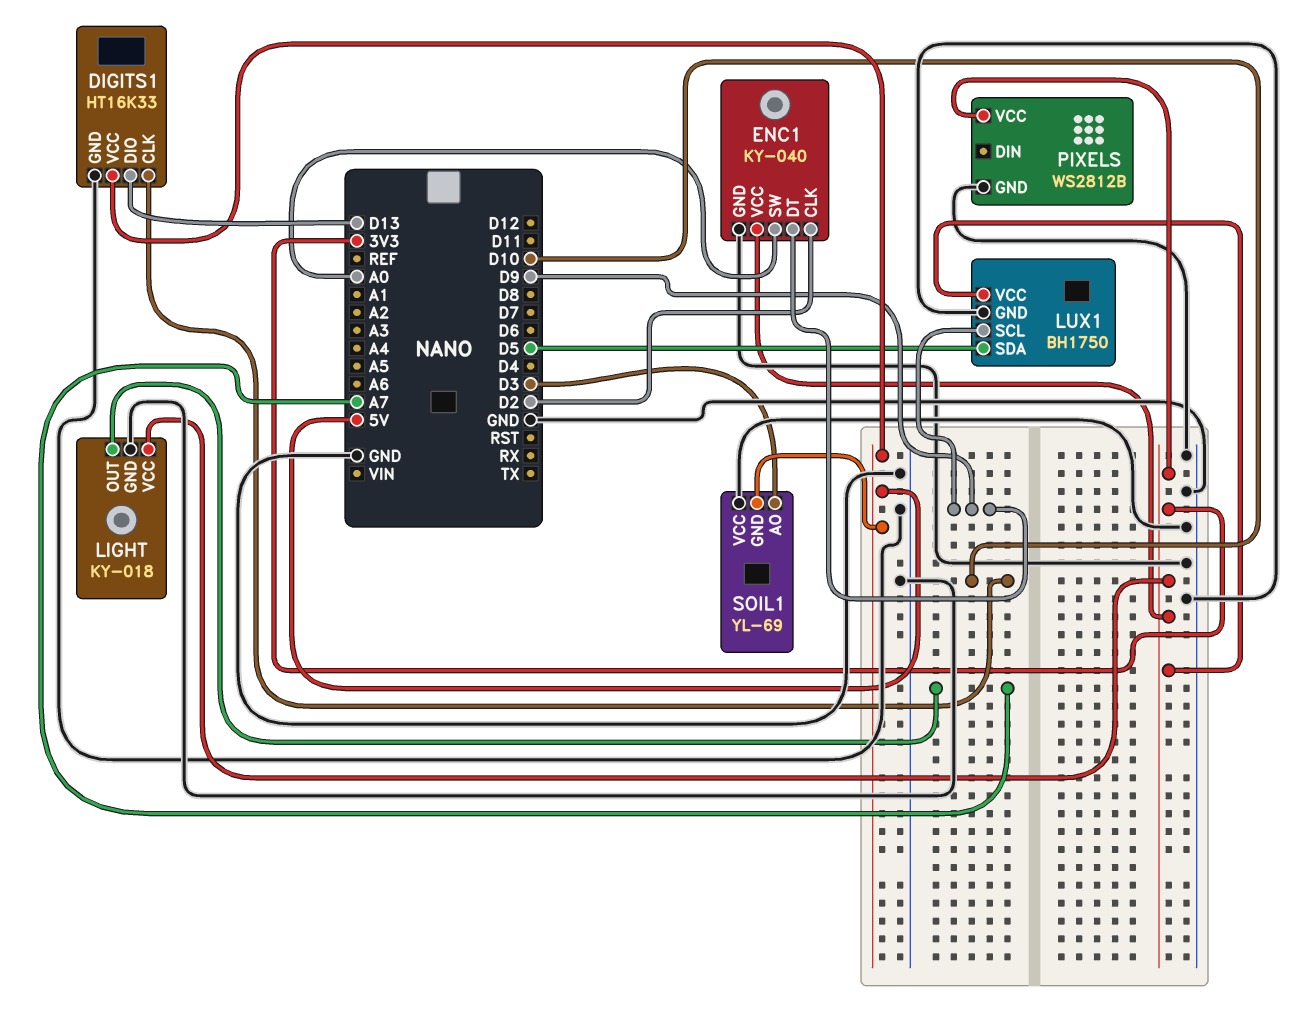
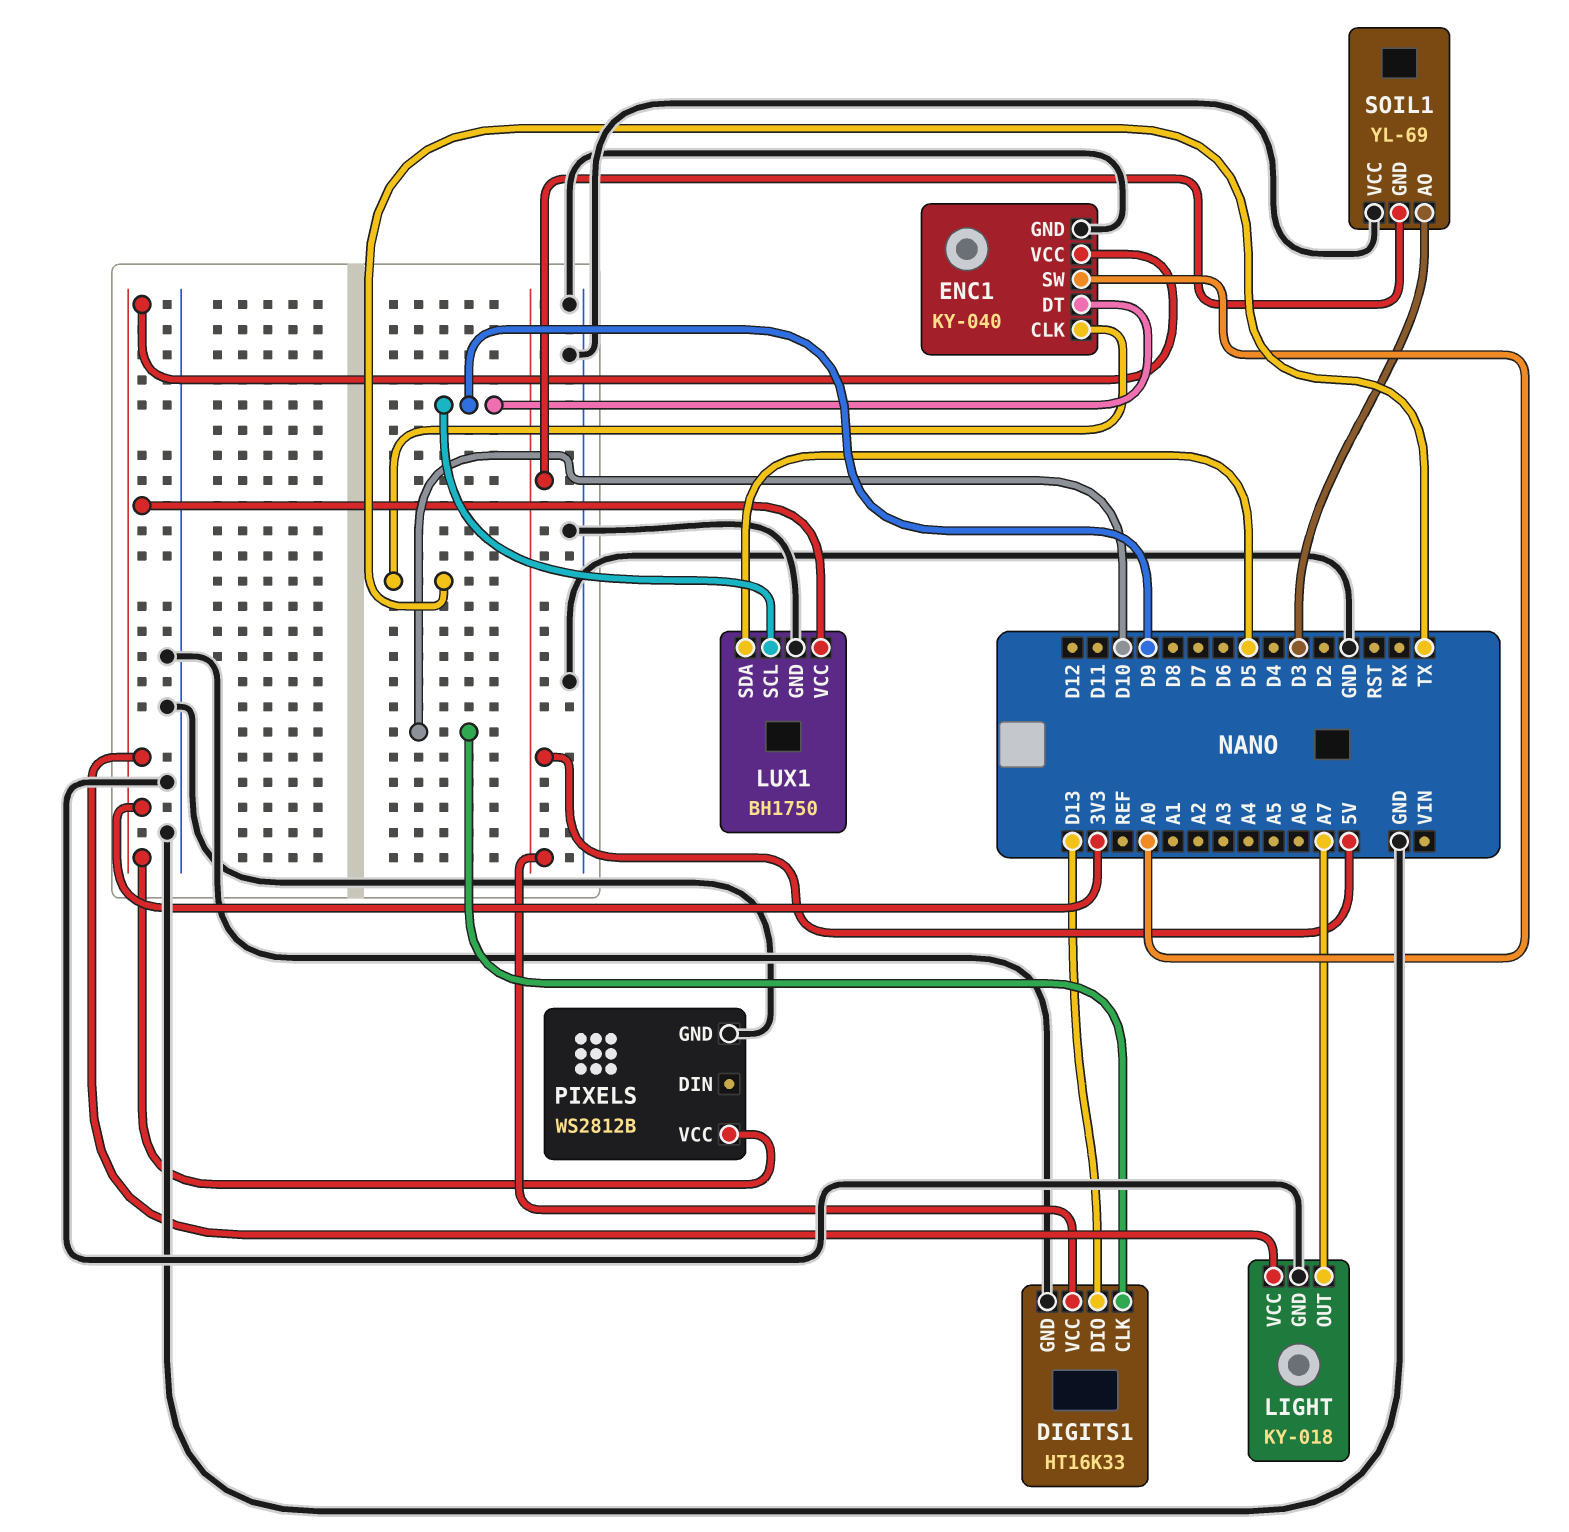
ENC1 pin CLK: D2 -> TX

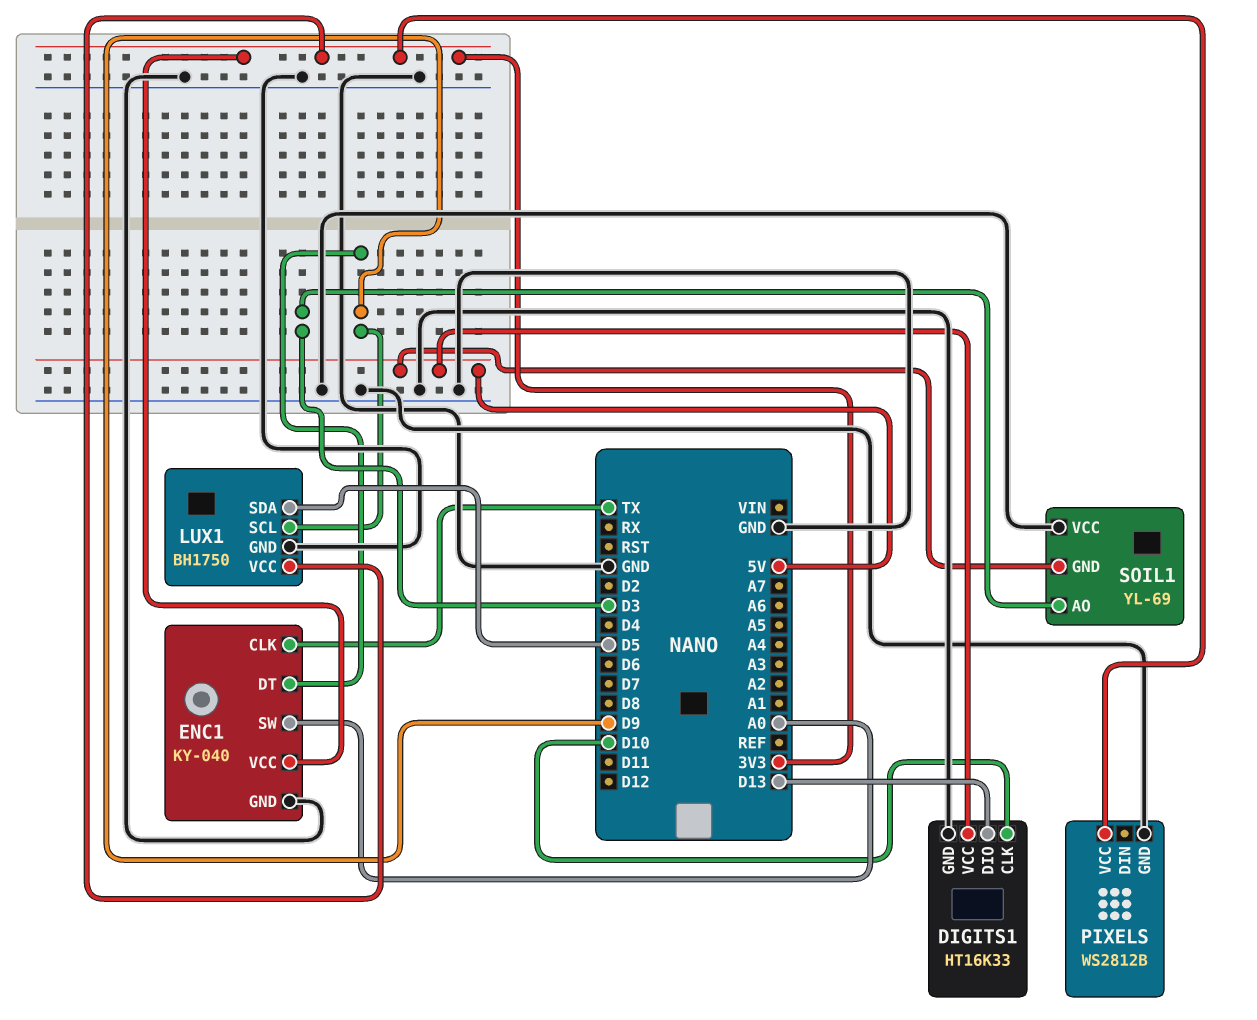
LIGHT: KY-018 -> none
LIGHT pin GND: GND -> none
LIGHT pin OUT: A7 -> none
LIGHT pin VCC: 3V3 -> none

